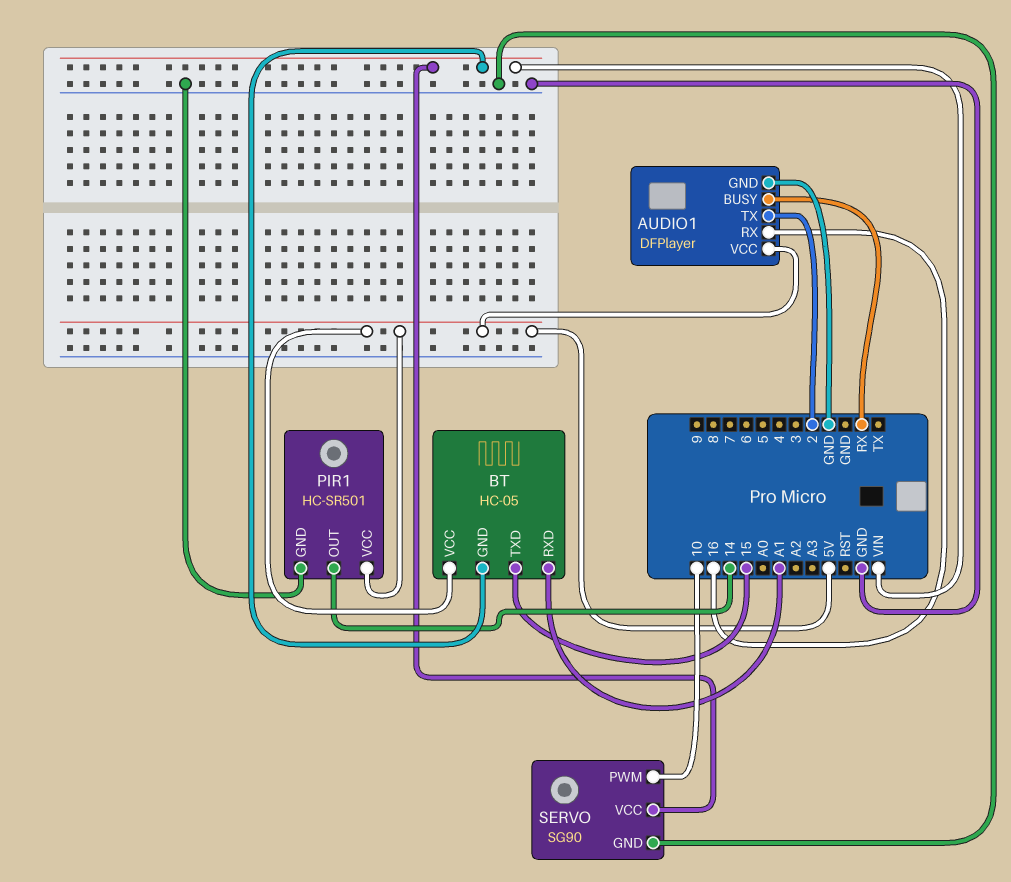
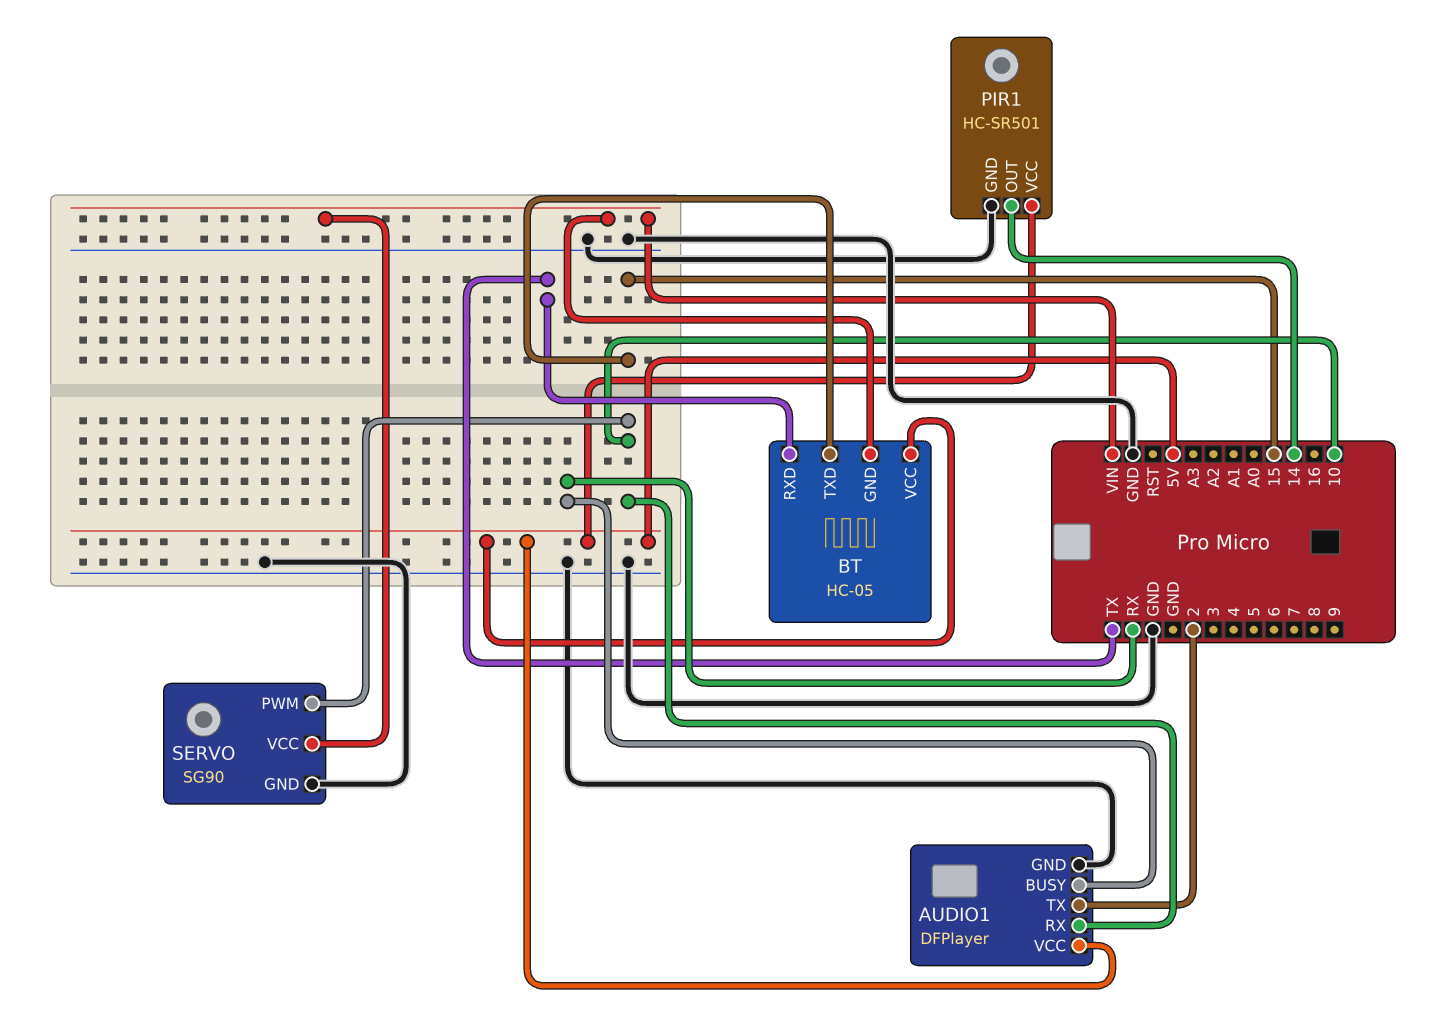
AUDIO1 pin RX: 16 -> 10
BT pin RXD: A1 -> TX

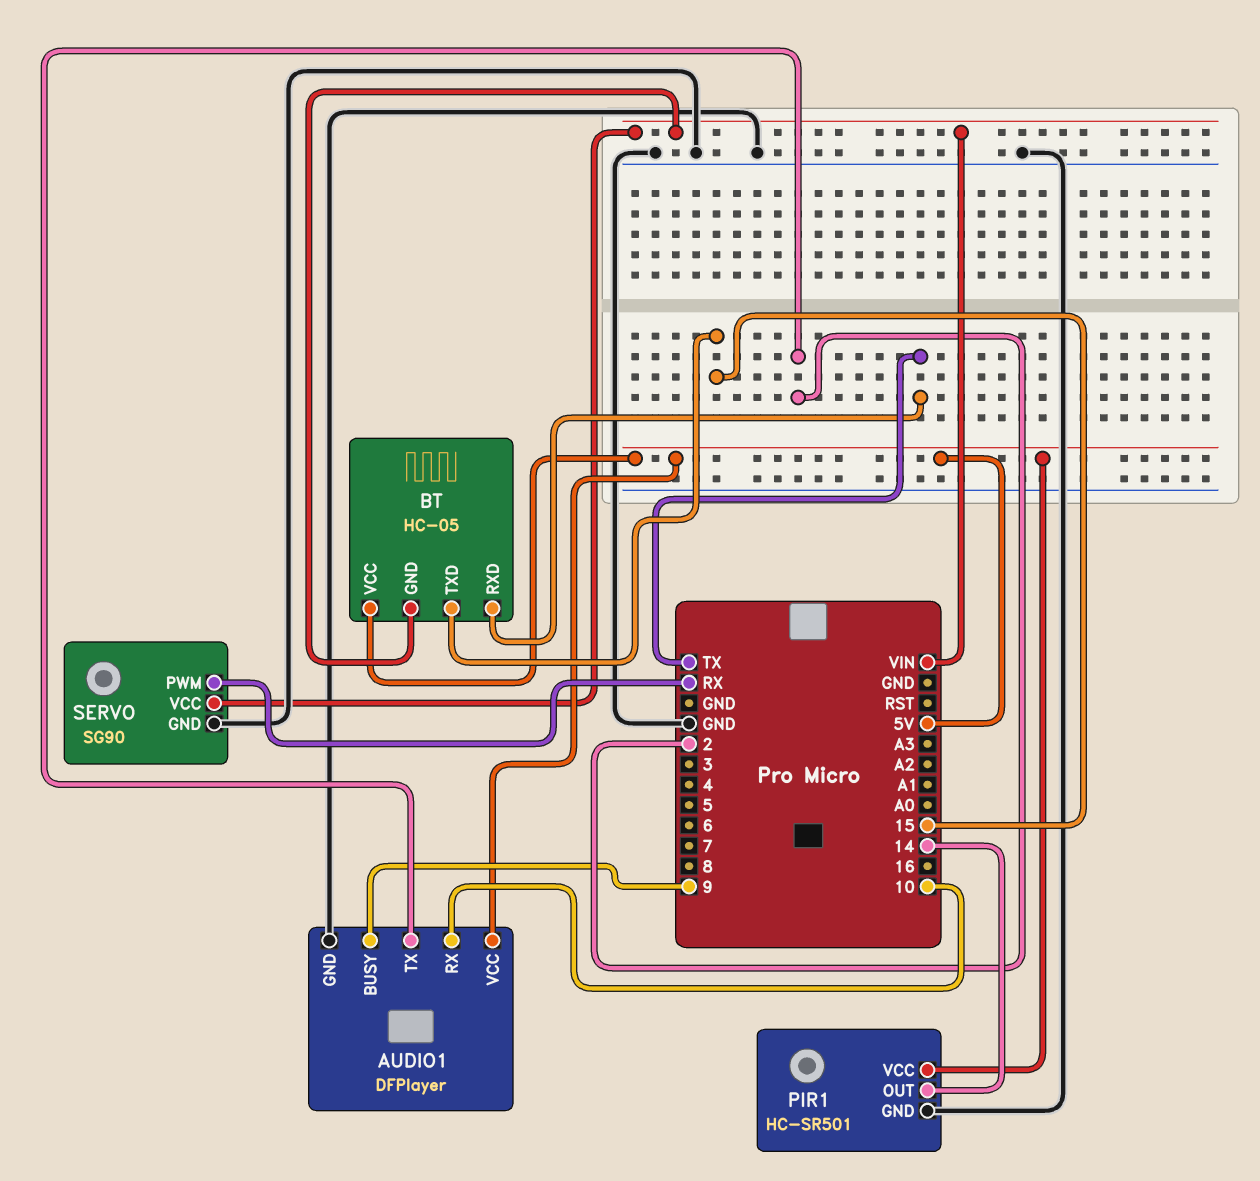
AUDIO1 pin BUSY: RX -> 9
SERVO pin PWM: 10 -> RX

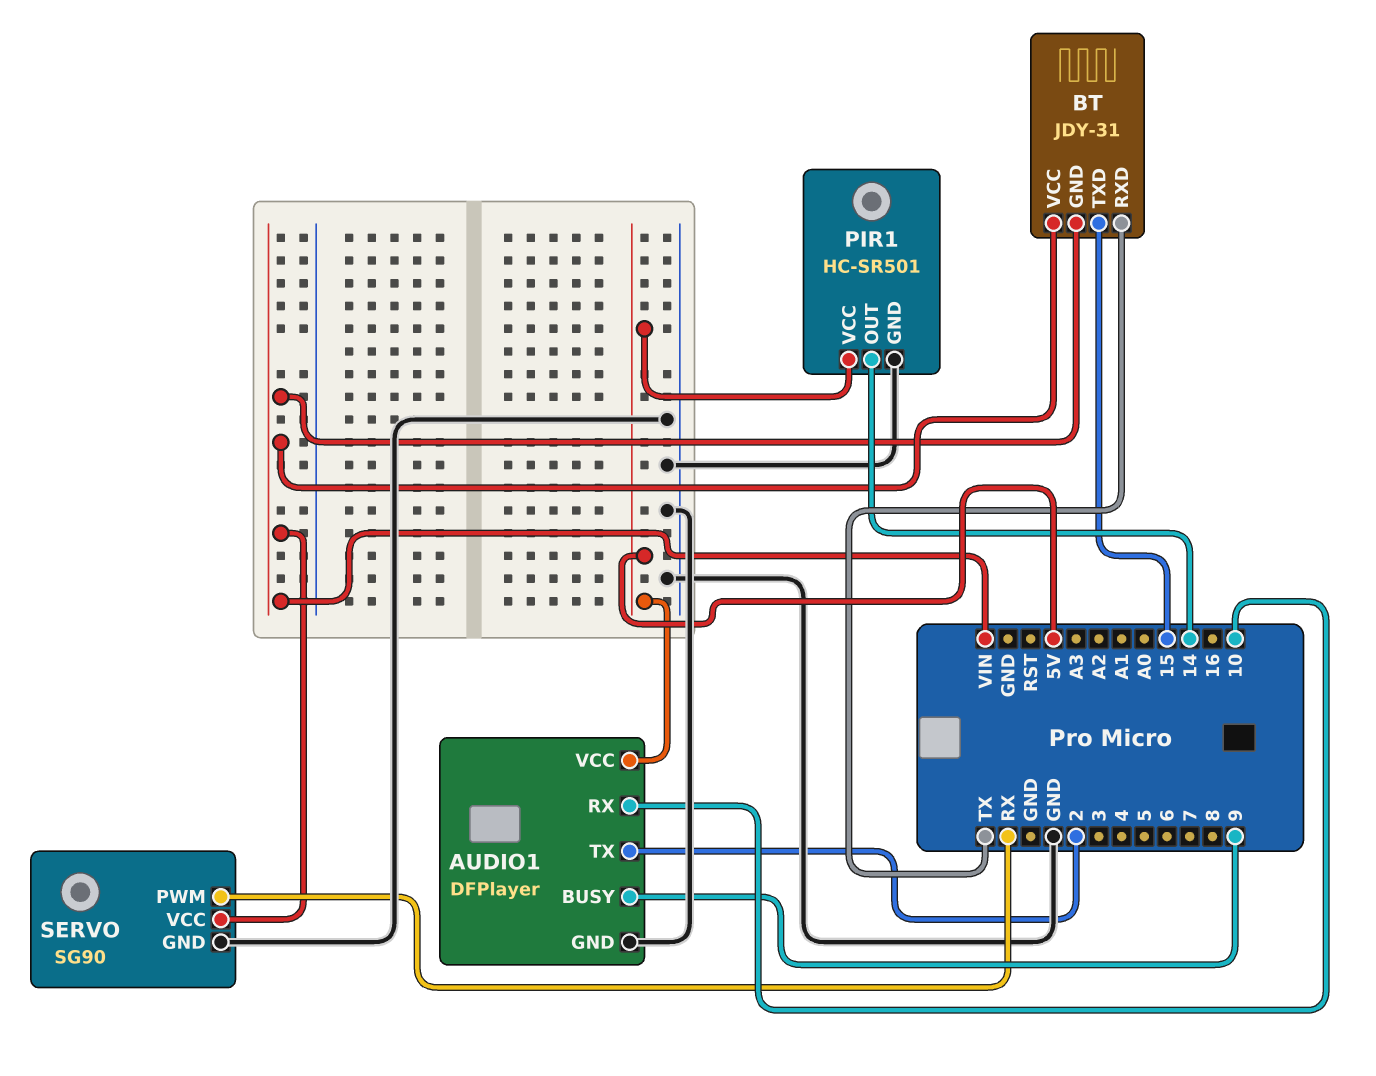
BT: HC-05 -> JDY-31
BT pin VCC: 5V -> VIN

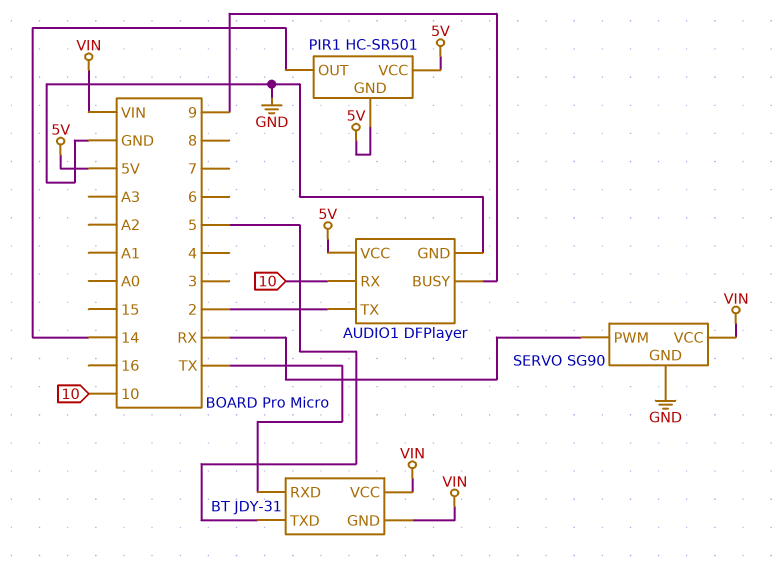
BT pin TXD: 15 -> 5
PIR1 pin GND: GND -> 5V

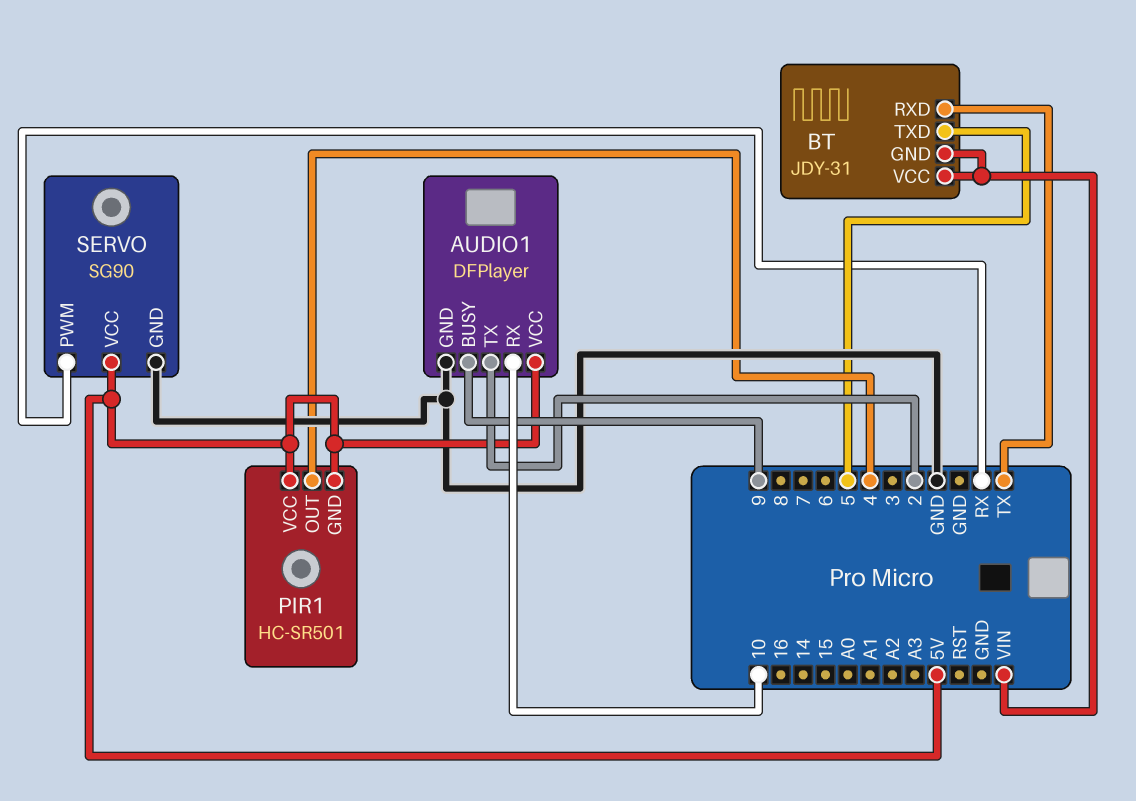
PIR1 pin OUT: 14 -> 4
SERVO pin VCC: VIN -> 5V

